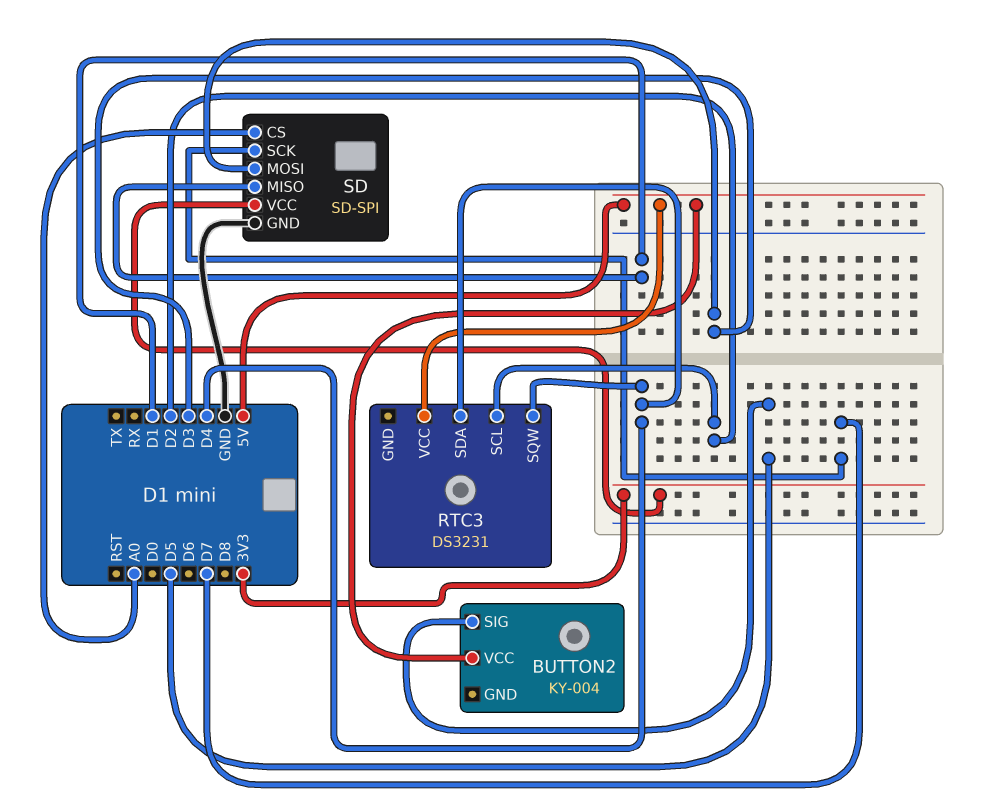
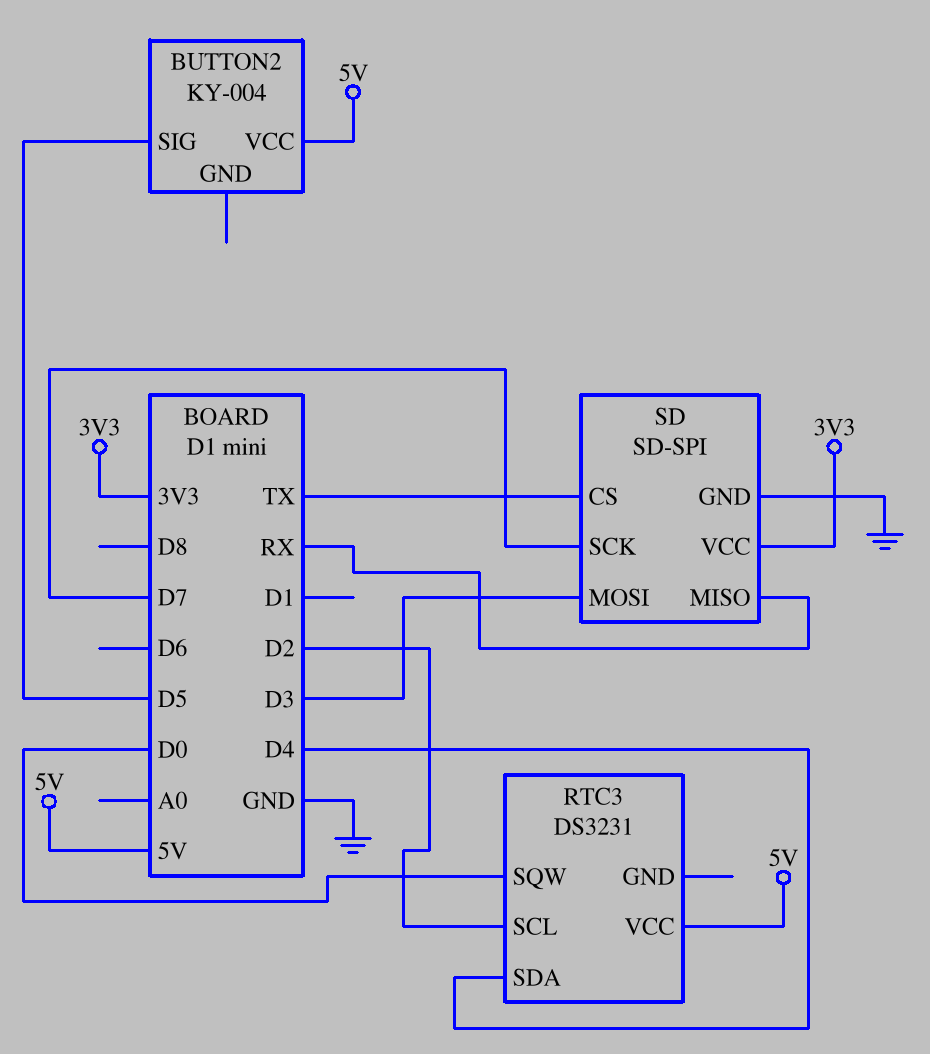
RTC3 pin SQW: D4 -> D0
SD pin CS: A0 -> TX
SD pin MISO: D1 -> RX

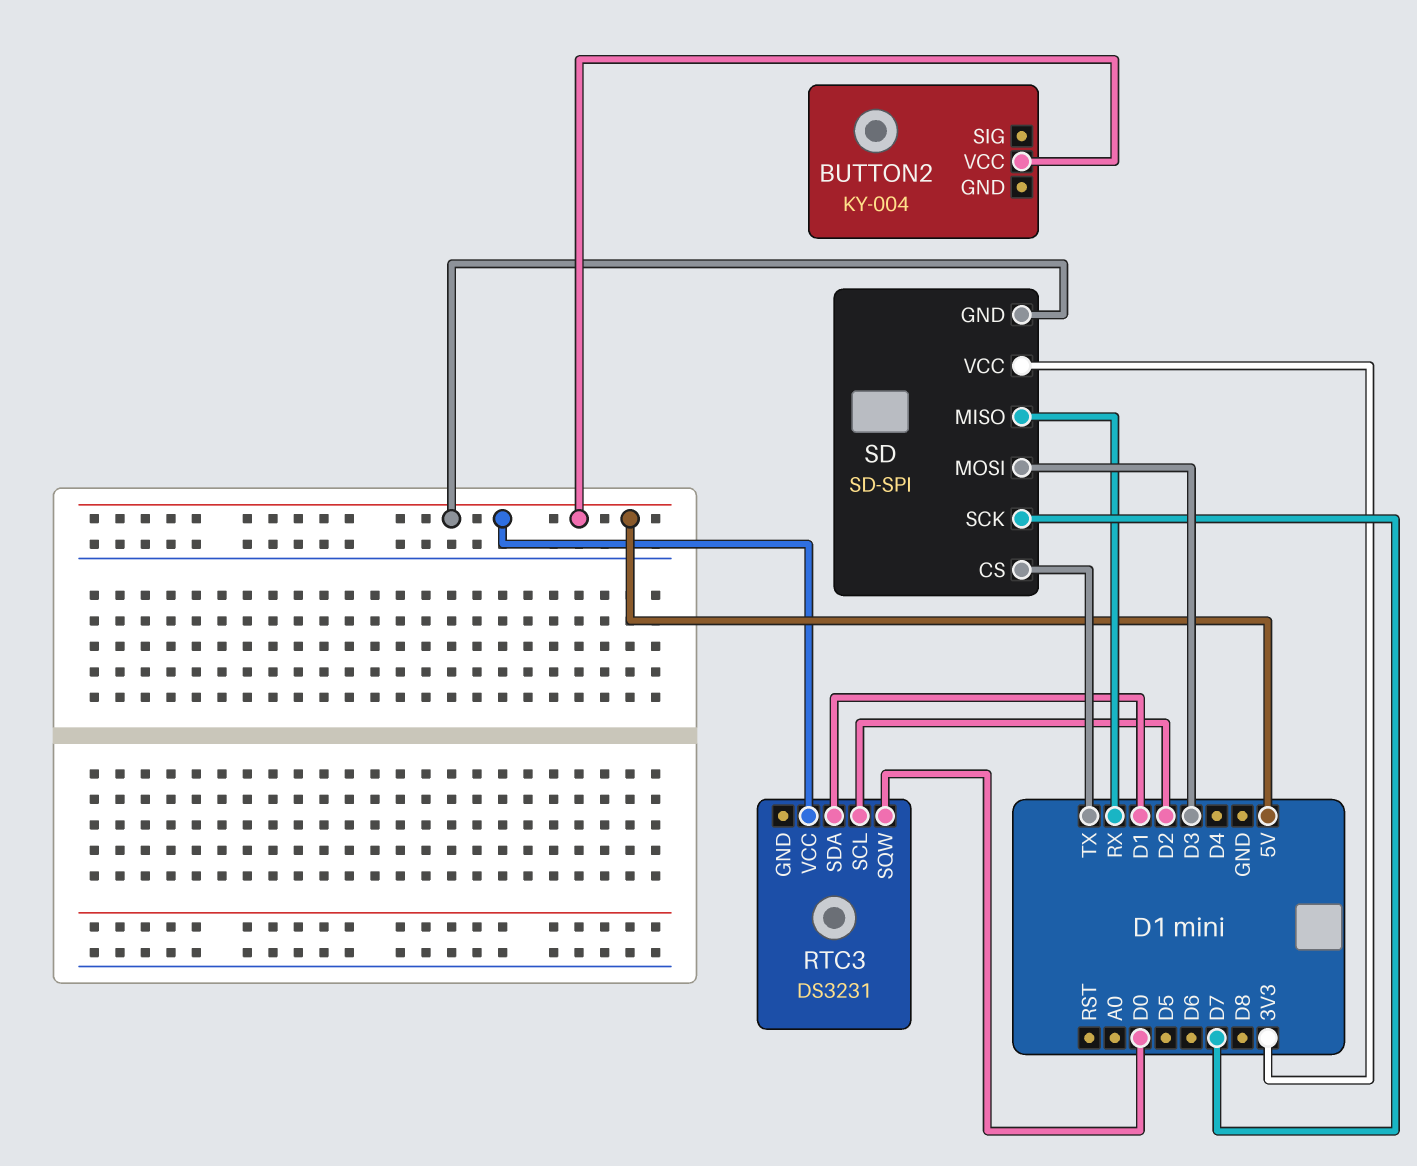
BUTTON2 pin SIG: D5 -> none
RTC3 pin SDA: D4 -> D1
SD pin GND: GND -> 5V

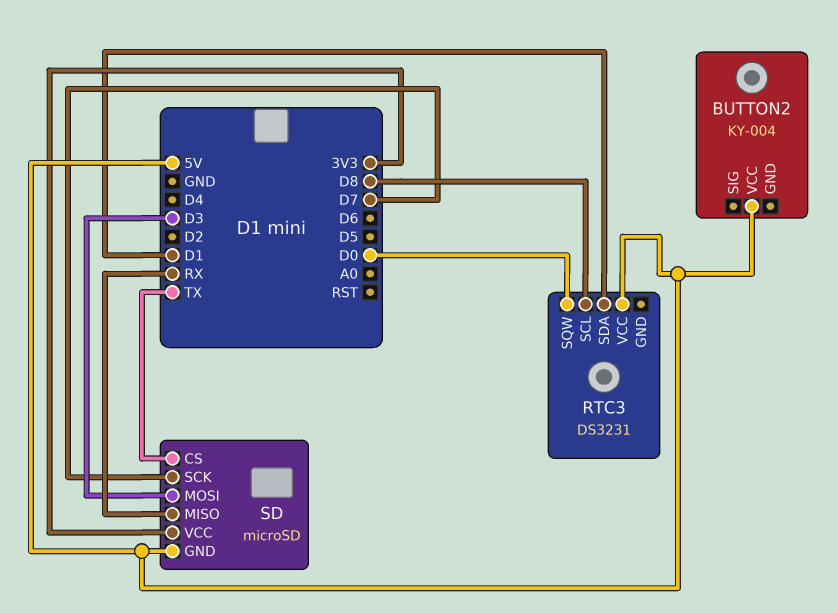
RTC3 pin SCL: D2 -> D8
SD: SD-SPI -> microSD

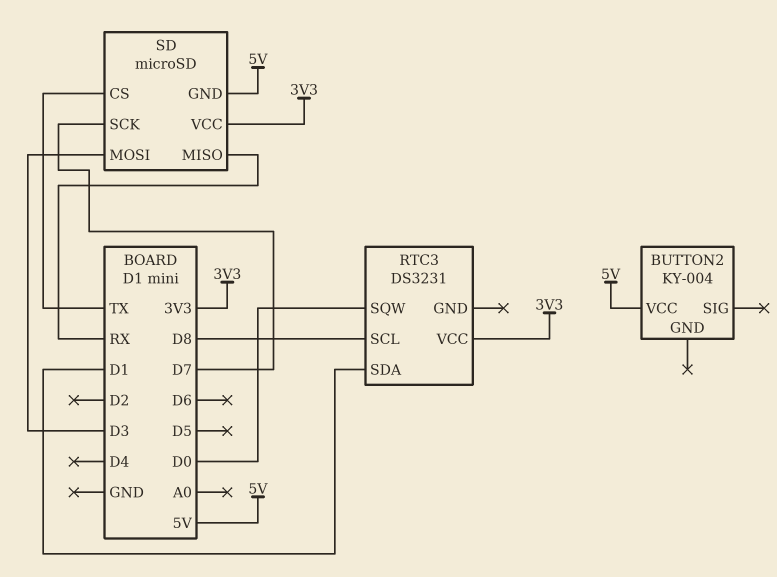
RTC3 pin VCC: 5V -> 3V3

